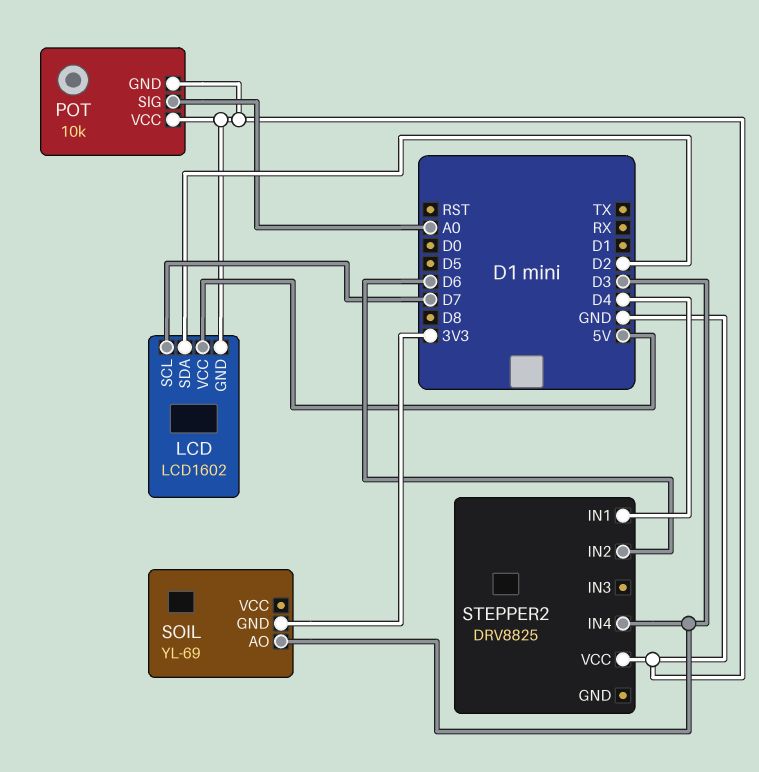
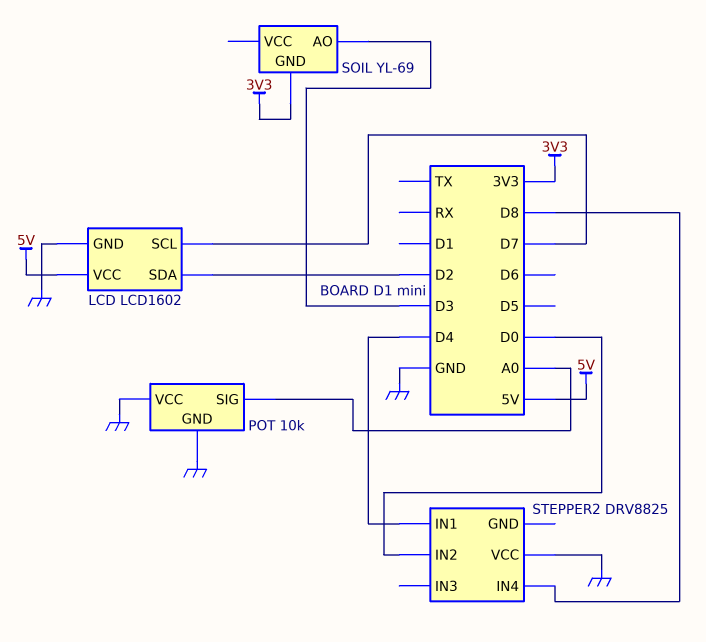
STEPPER2 pin IN2: D6 -> D0
STEPPER2 pin IN4: D3 -> D8

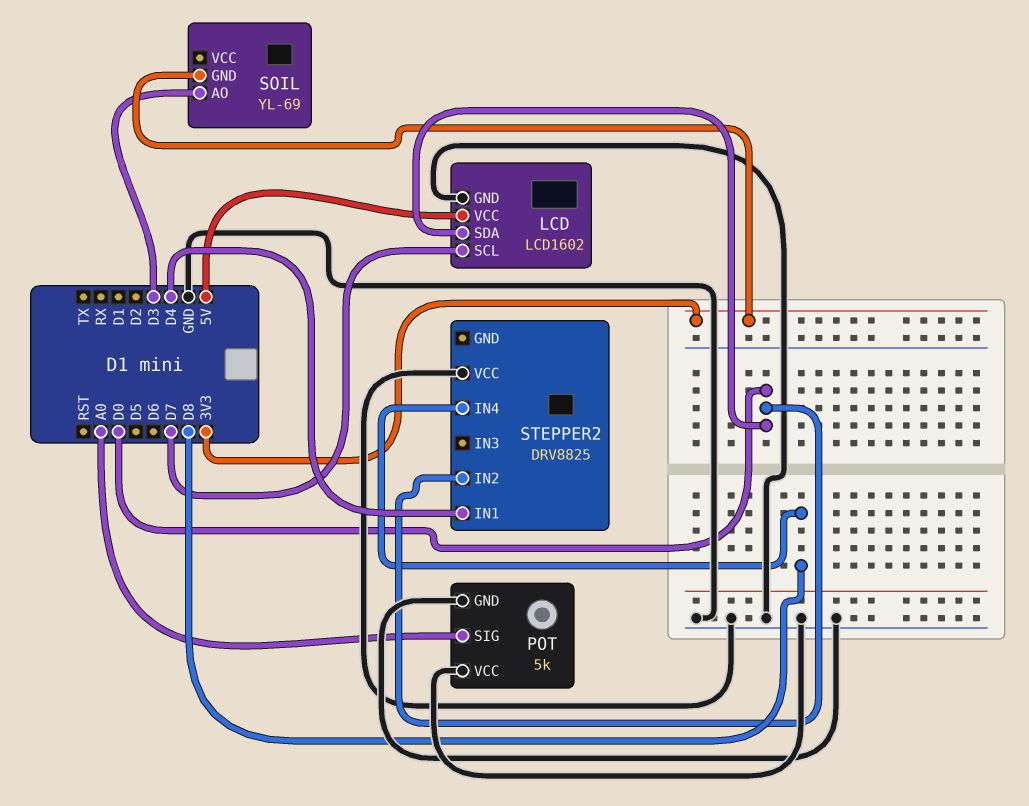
LCD pin SDA: D2 -> D0
POT: 10k -> 5k

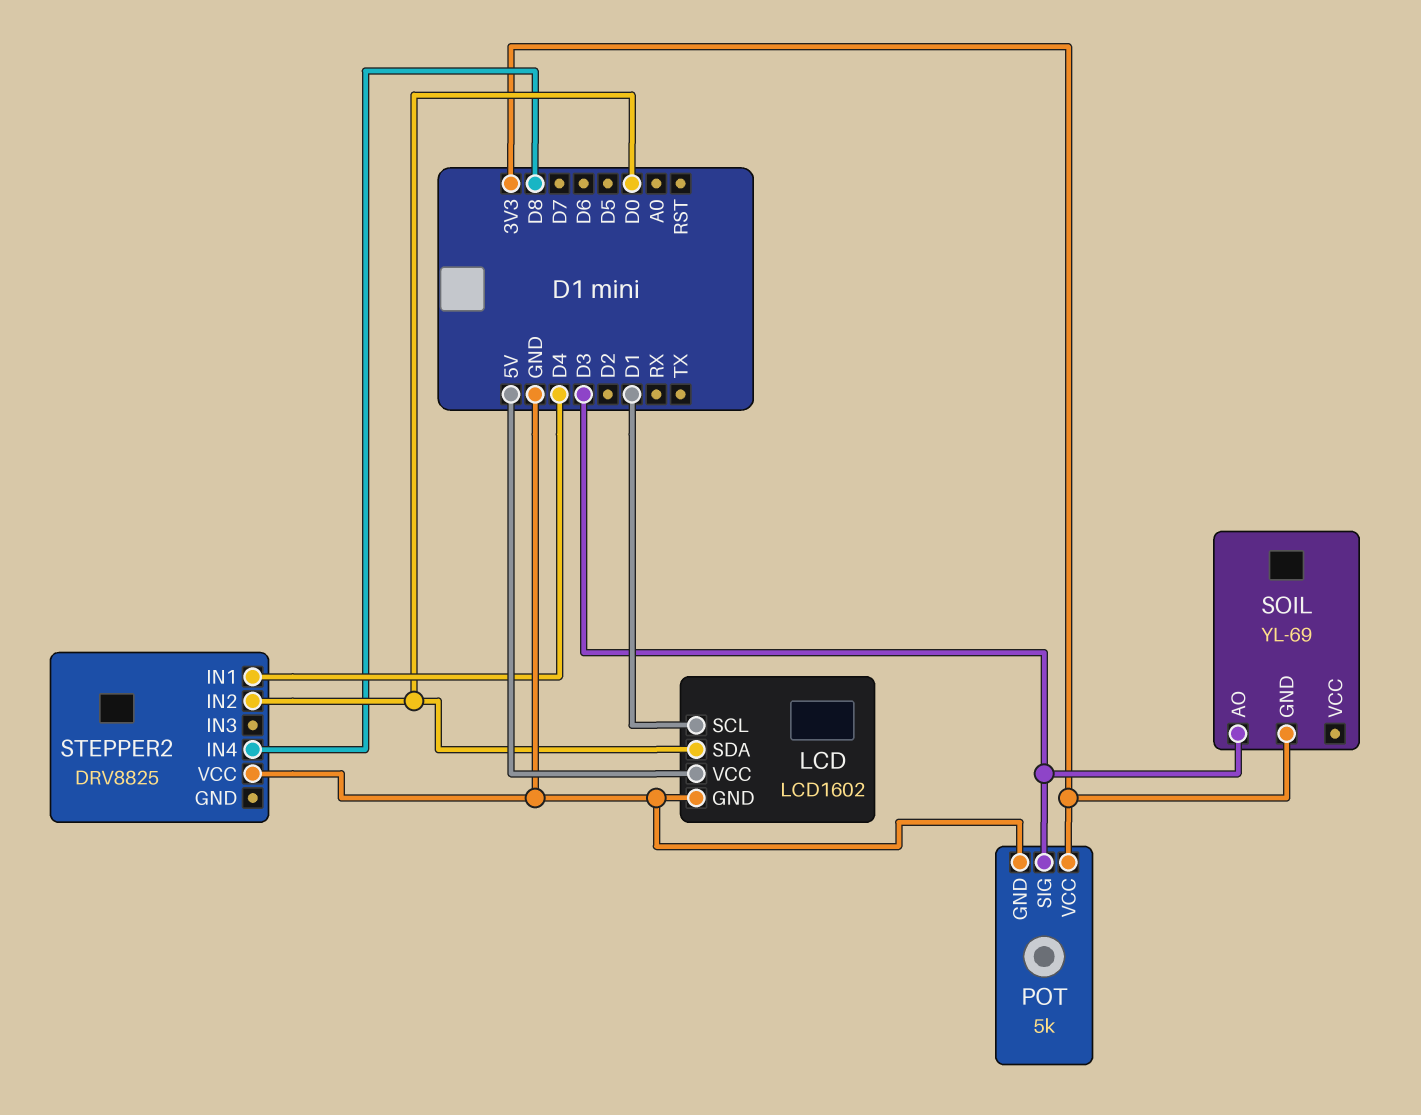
LCD pin SCL: D7 -> D1
POT pin SIG: A0 -> D3
POT pin VCC: GND -> 3V3

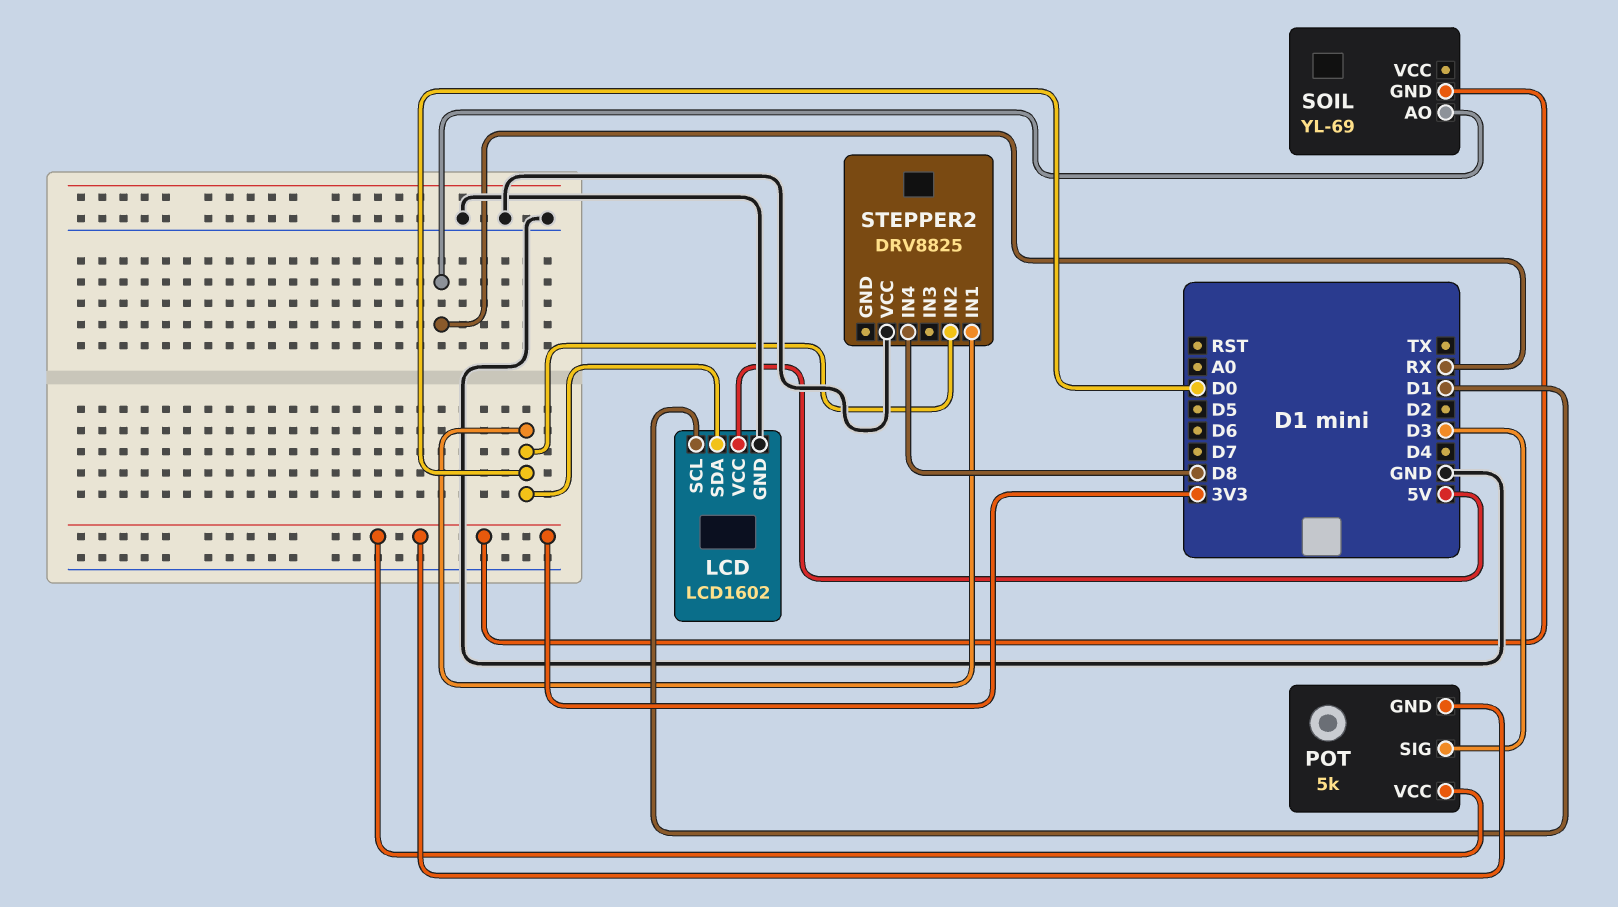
POT pin GND: GND -> 3V3
SOIL pin AO: D3 -> RX
STEPPER2 pin IN1: D4 -> D0

